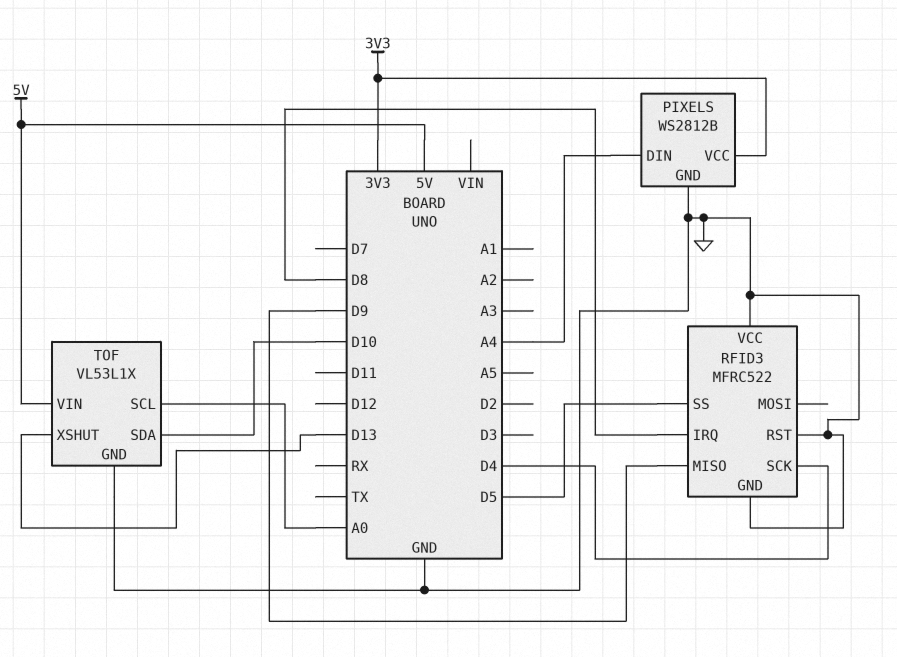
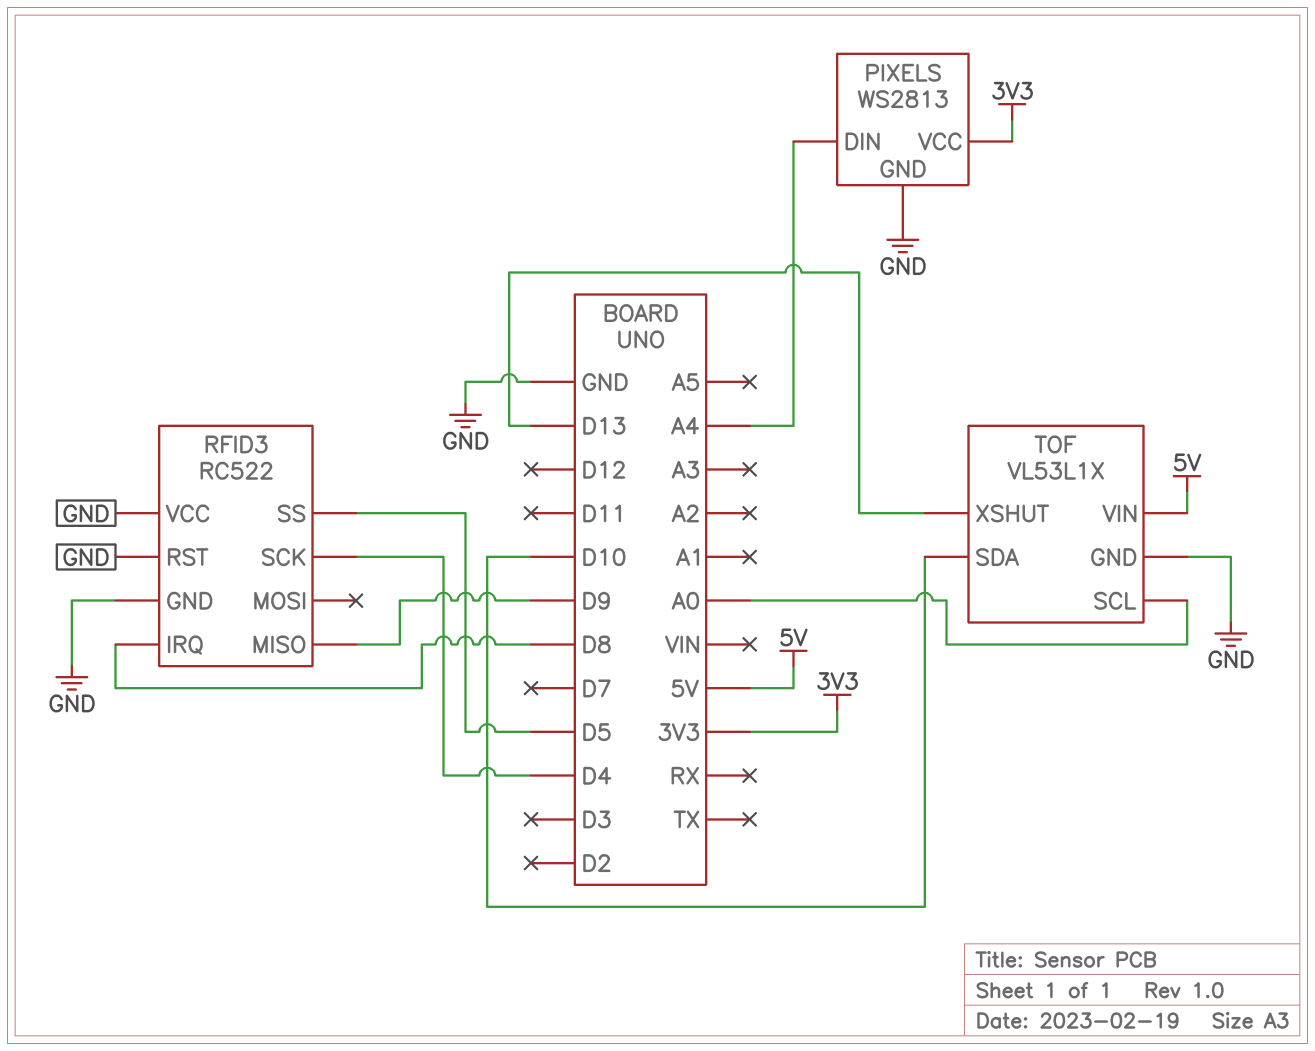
PIXELS: WS2812B -> WS2813
RFID3: MFRC522 -> RC522

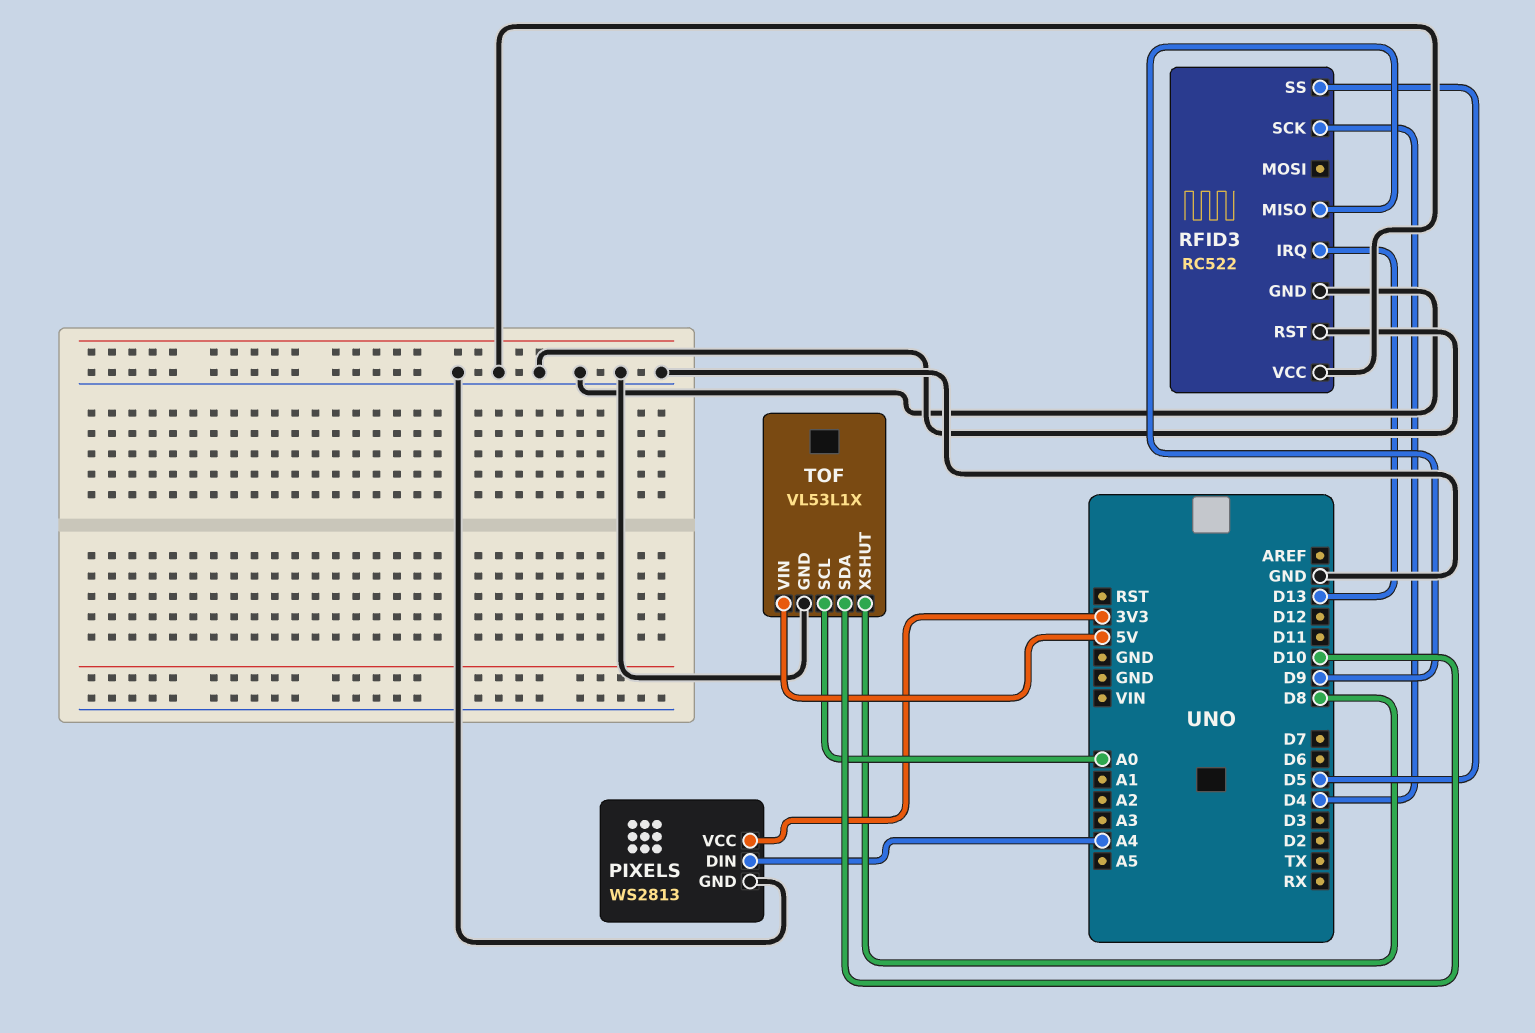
RFID3 pin IRQ: D8 -> D13
TOF pin XSHUT: D13 -> D8

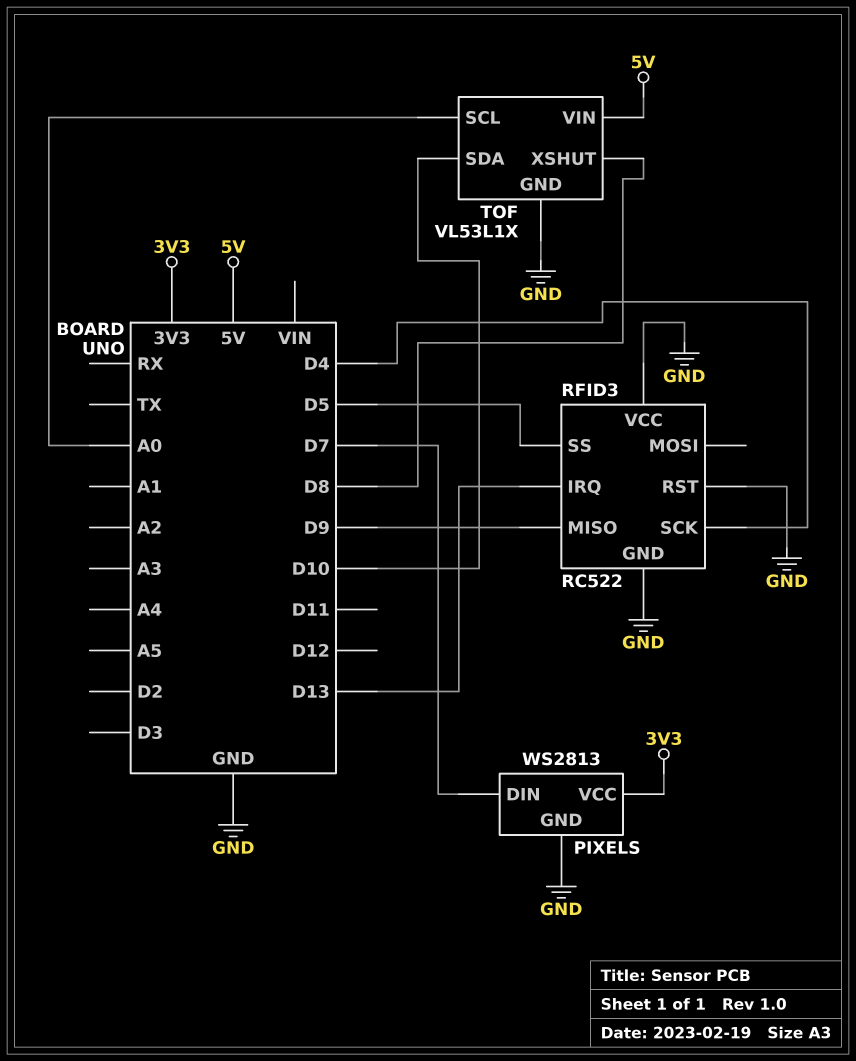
PIXELS pin DIN: A4 -> D7

